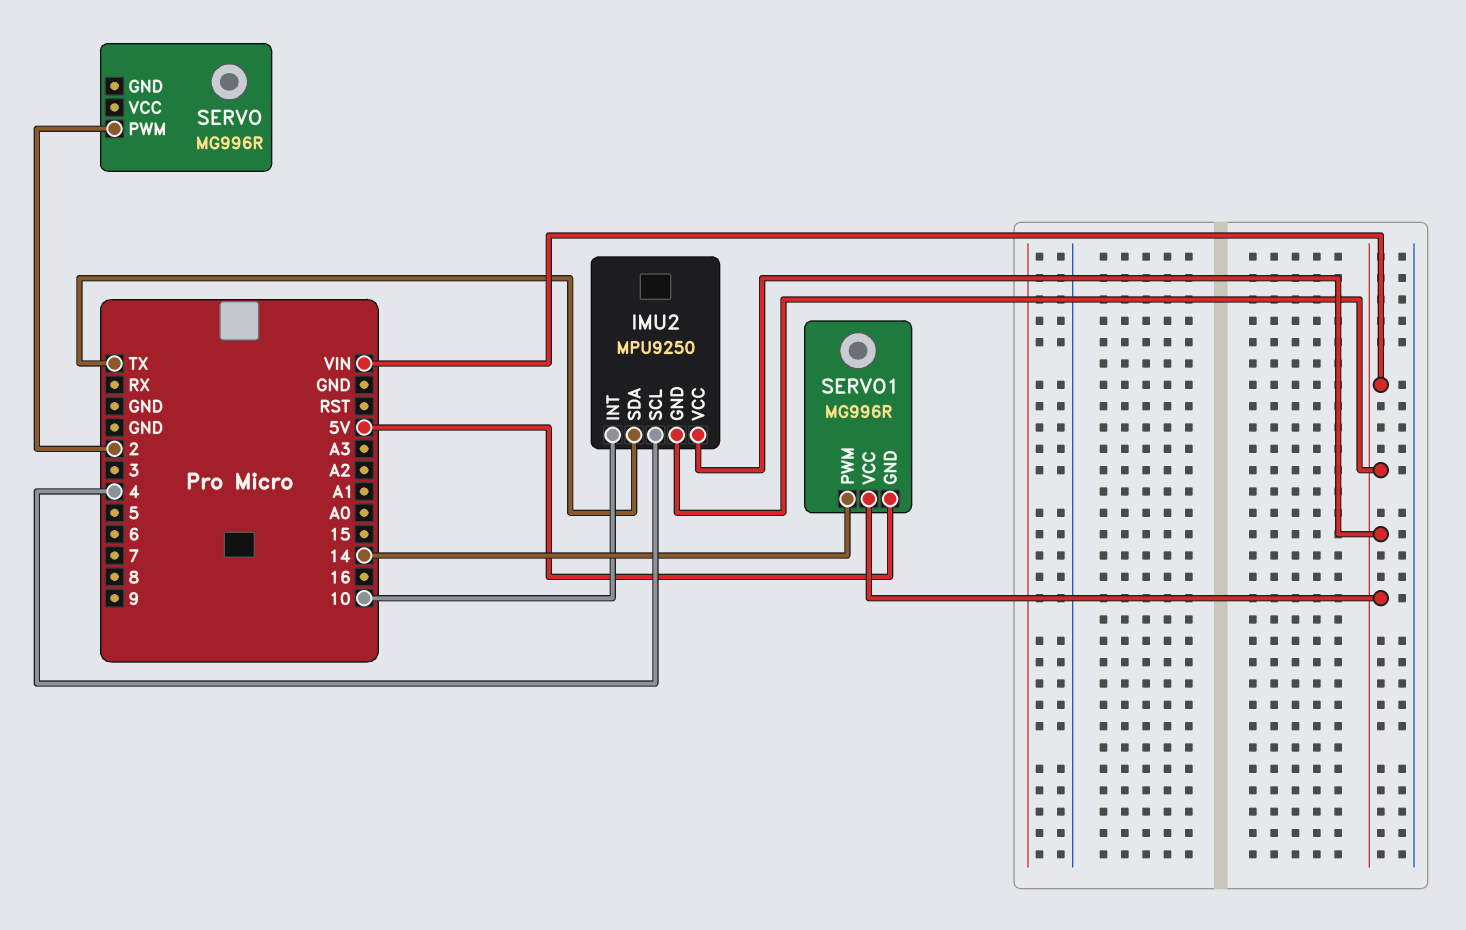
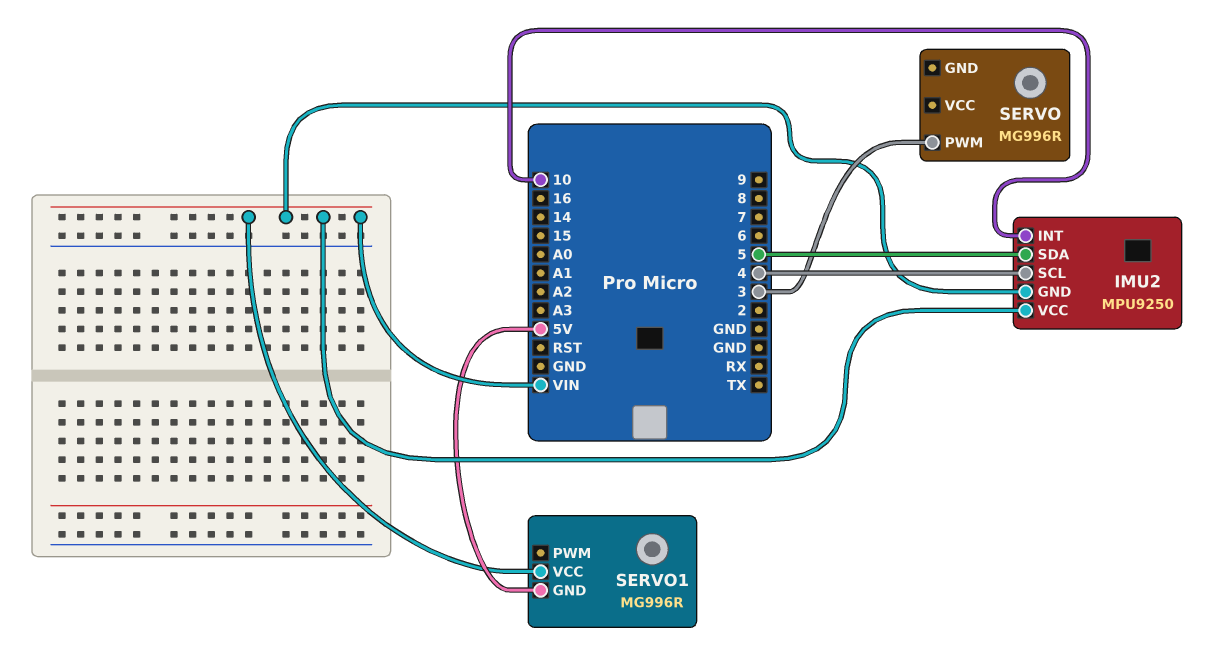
IMU2 pin SDA: TX -> 5
SERVO pin PWM: 2 -> 3
SERVO1 pin PWM: 14 -> none

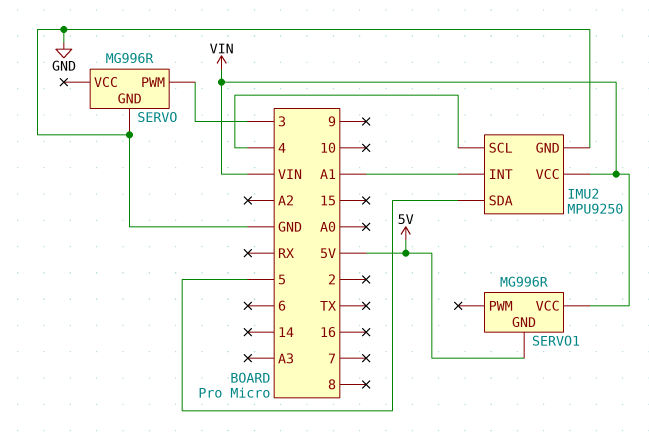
IMU2 pin GND: VIN -> GND
IMU2 pin INT: 10 -> A1
SERVO pin GND: none -> GND

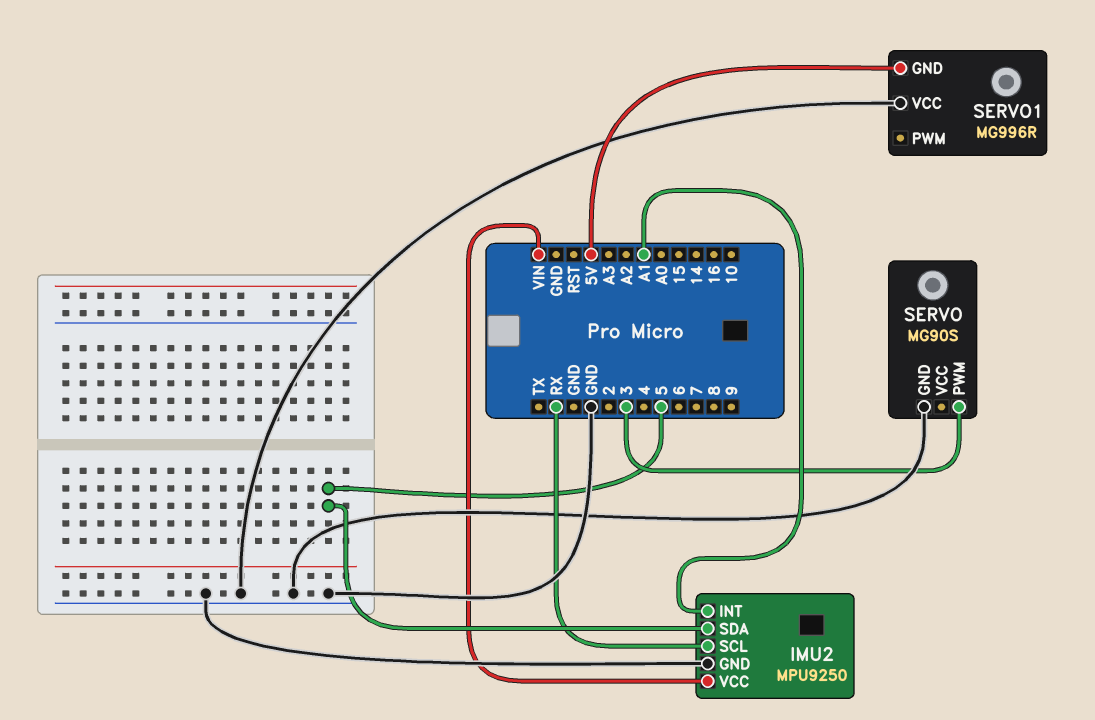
IMU2 pin SCL: 4 -> RX
SERVO: MG996R -> MG90S
SERVO1 pin VCC: VIN -> GND

